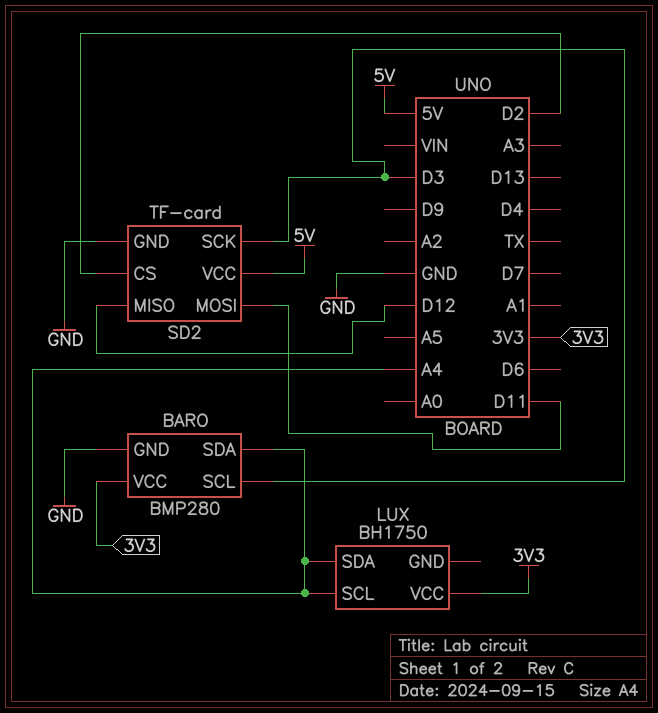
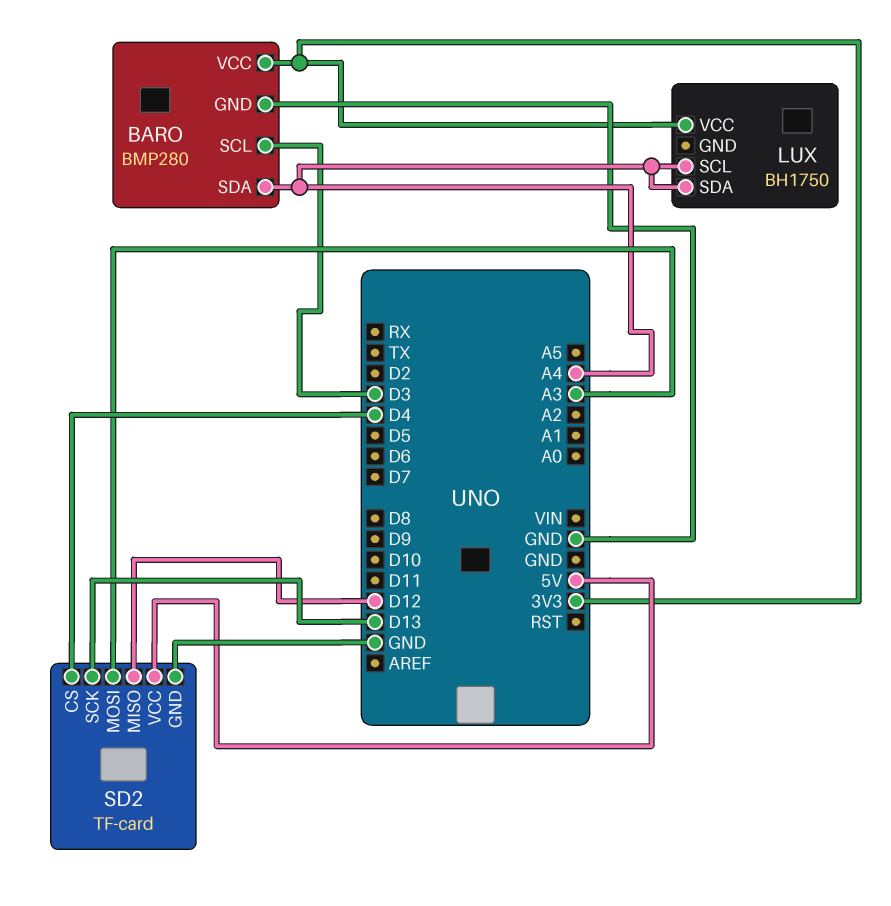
SD2 pin CS: D2 -> D4
SD2 pin MOSI: D11 -> A3
SD2 pin SCK: D3 -> D13

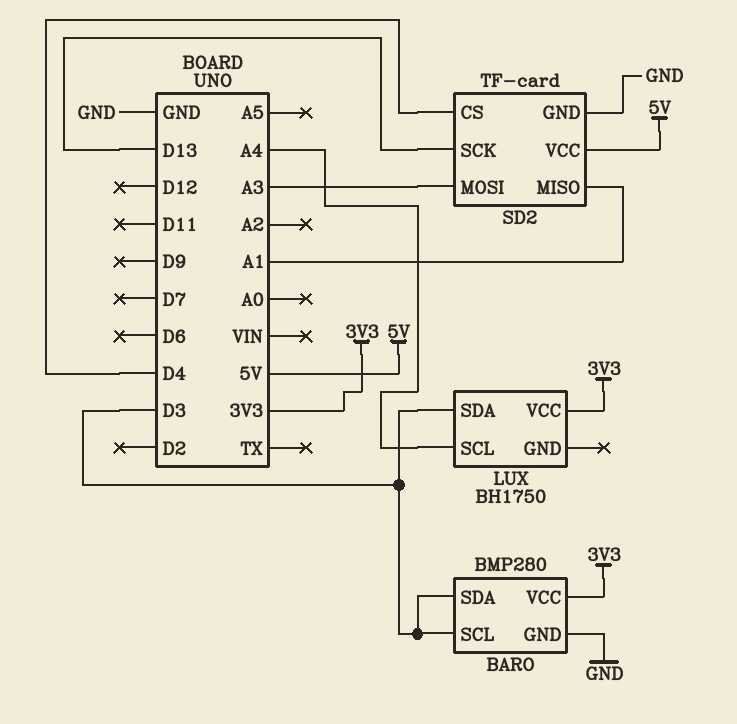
BARO pin SDA: A4 -> D3
LUX pin SDA: A4 -> D3
SD2 pin MISO: D12 -> A1

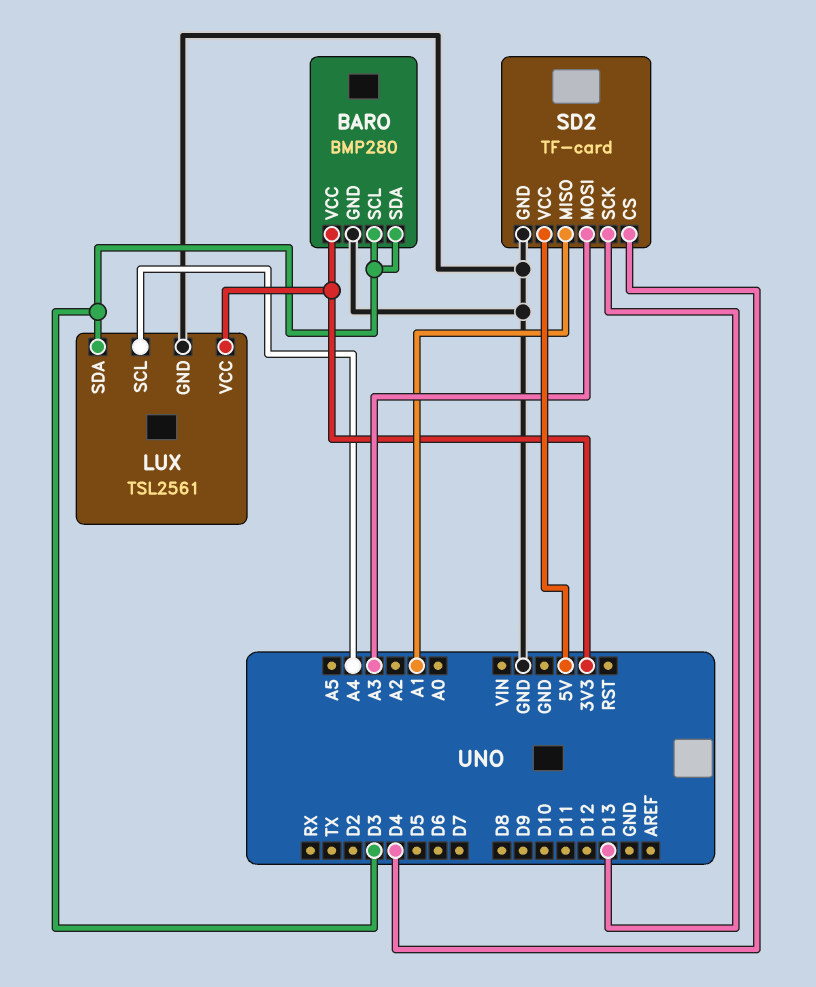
LUX: BH1750 -> TSL2561
LUX pin GND: none -> GND

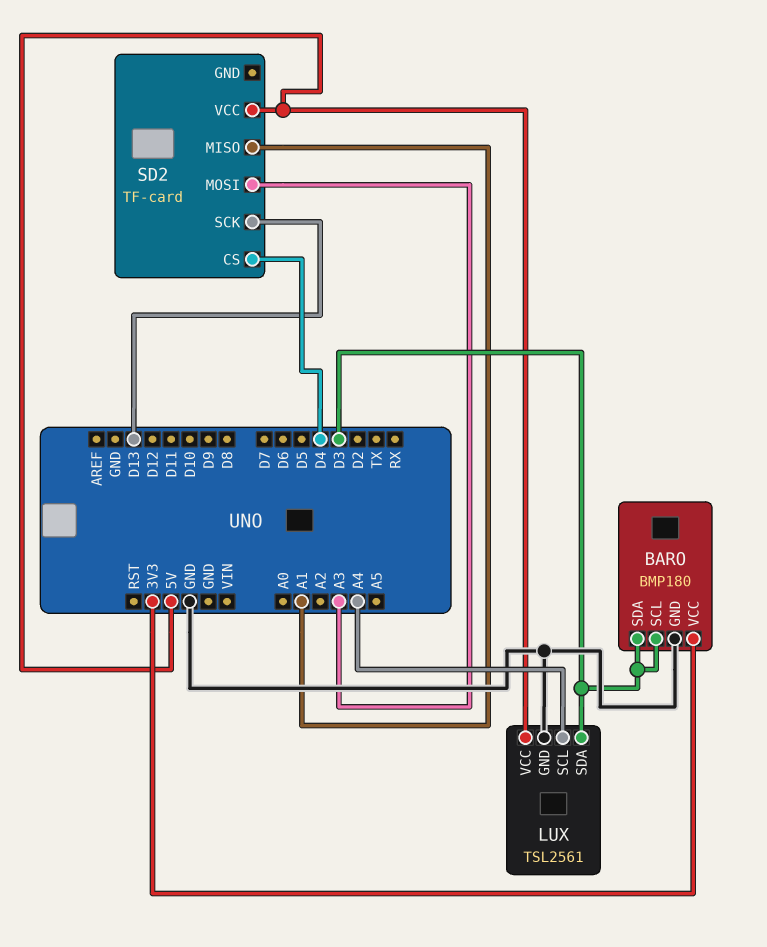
BARO: BMP280 -> BMP180
LUX pin VCC: 3V3 -> 5V
SD2 pin GND: GND -> none

